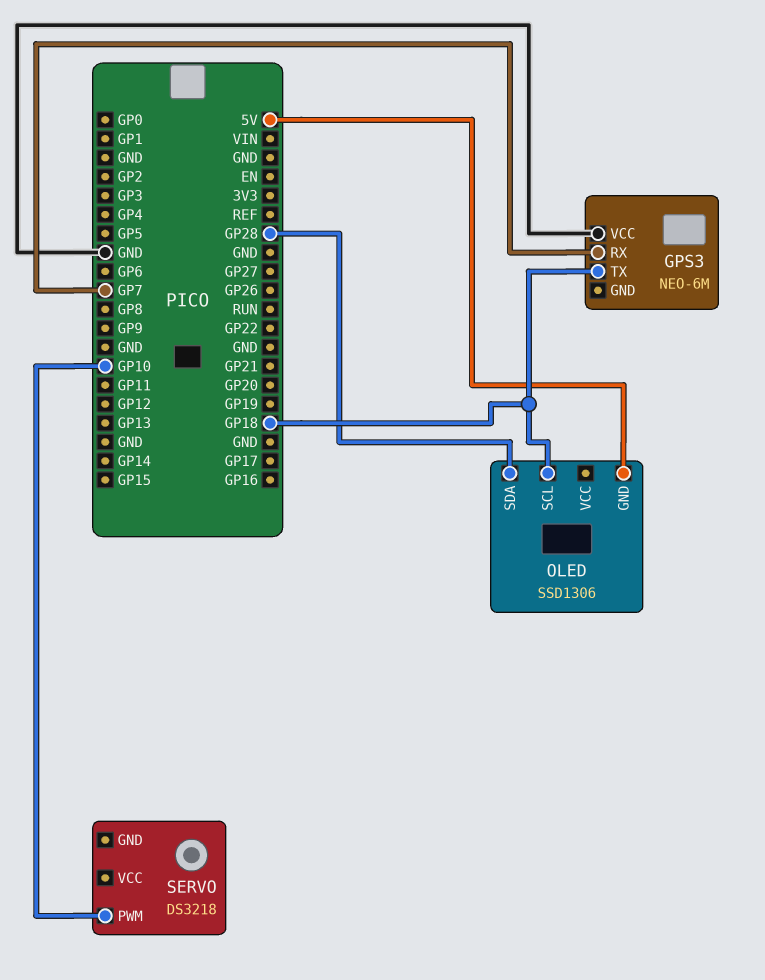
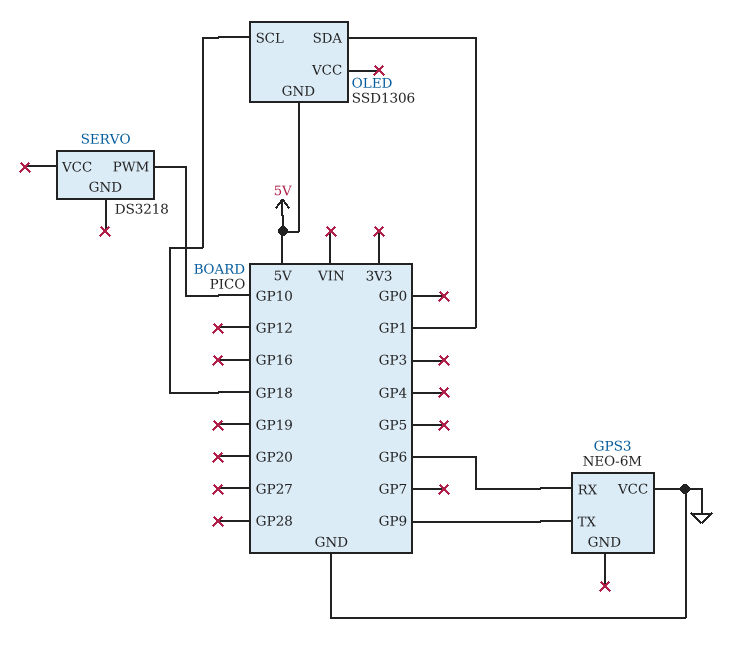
GPS3 pin RX: GP7 -> GP6
GPS3 pin TX: GP18 -> GP9
OLED pin SDA: GP28 -> GP1

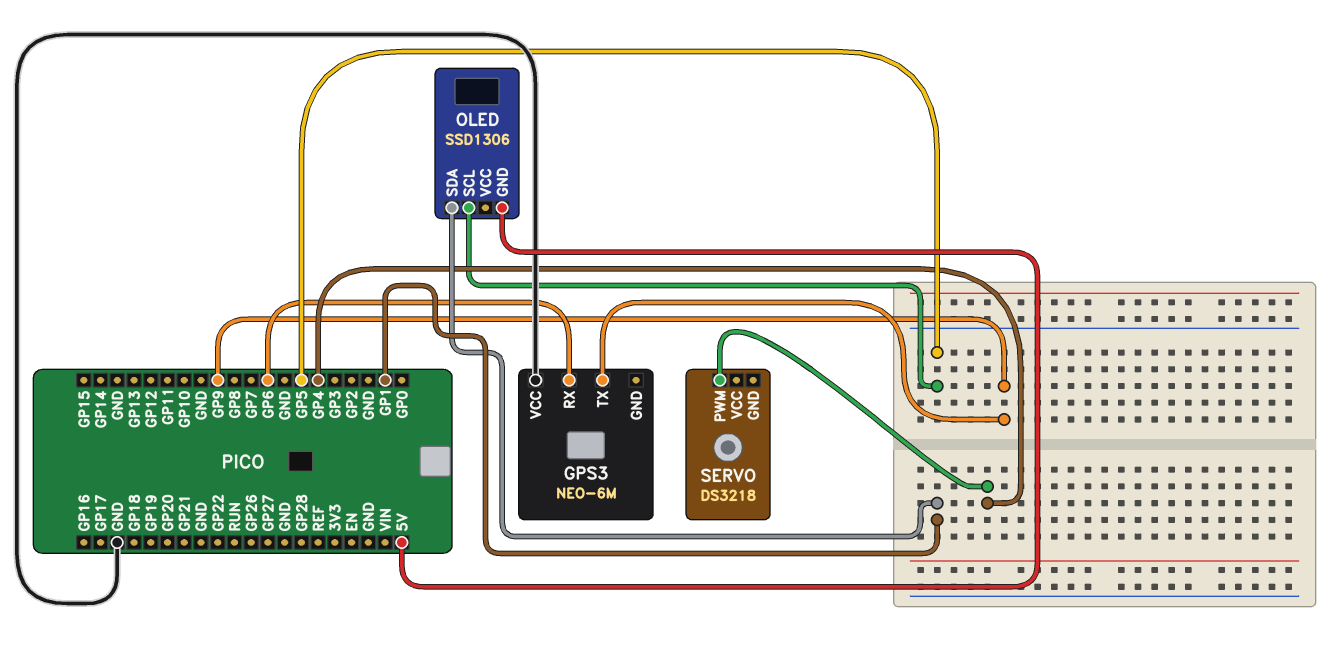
OLED pin SCL: GP18 -> GP5
SERVO pin PWM: GP10 -> GP4

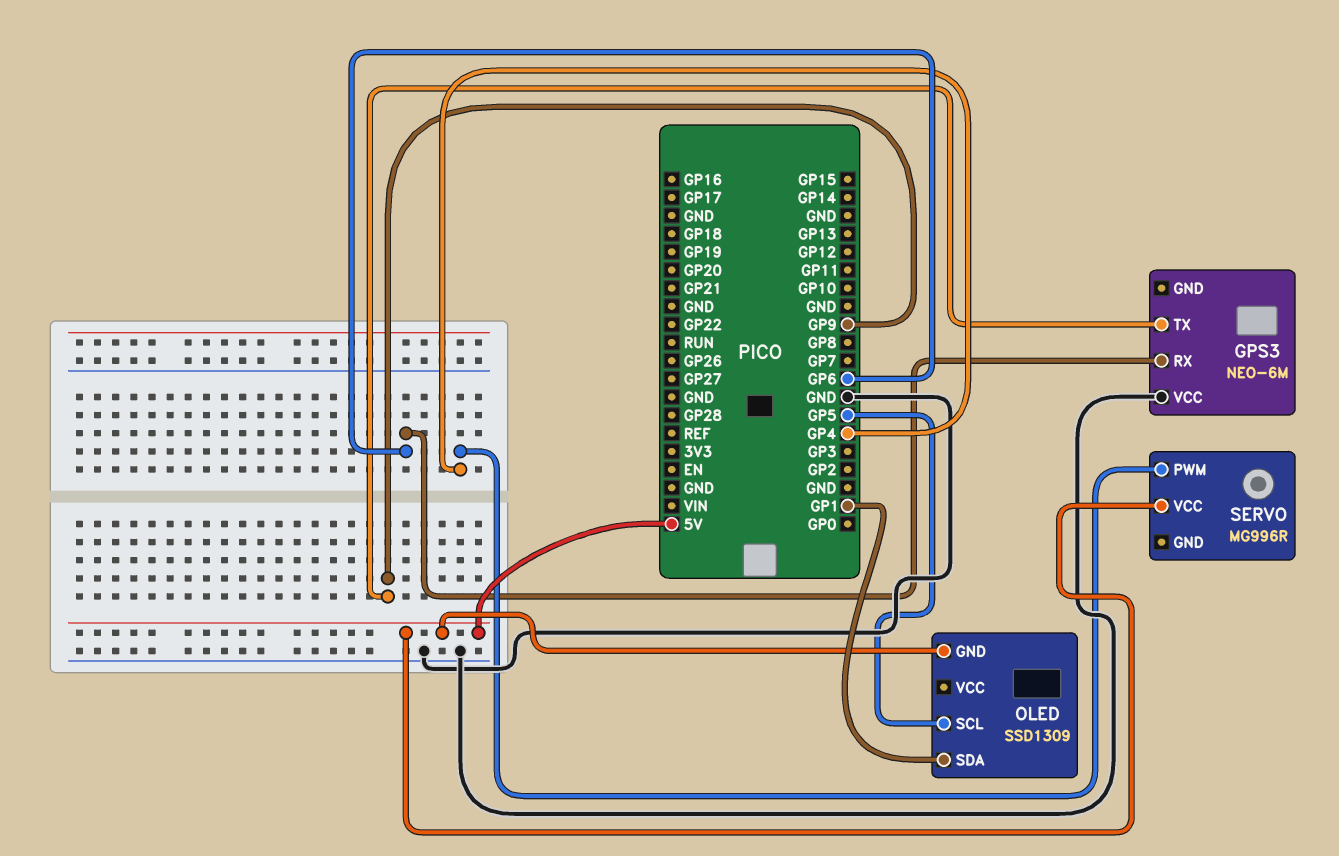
OLED: SSD1306 -> SSD1309
SERVO: DS3218 -> MG996R
SERVO pin VCC: none -> 5V

